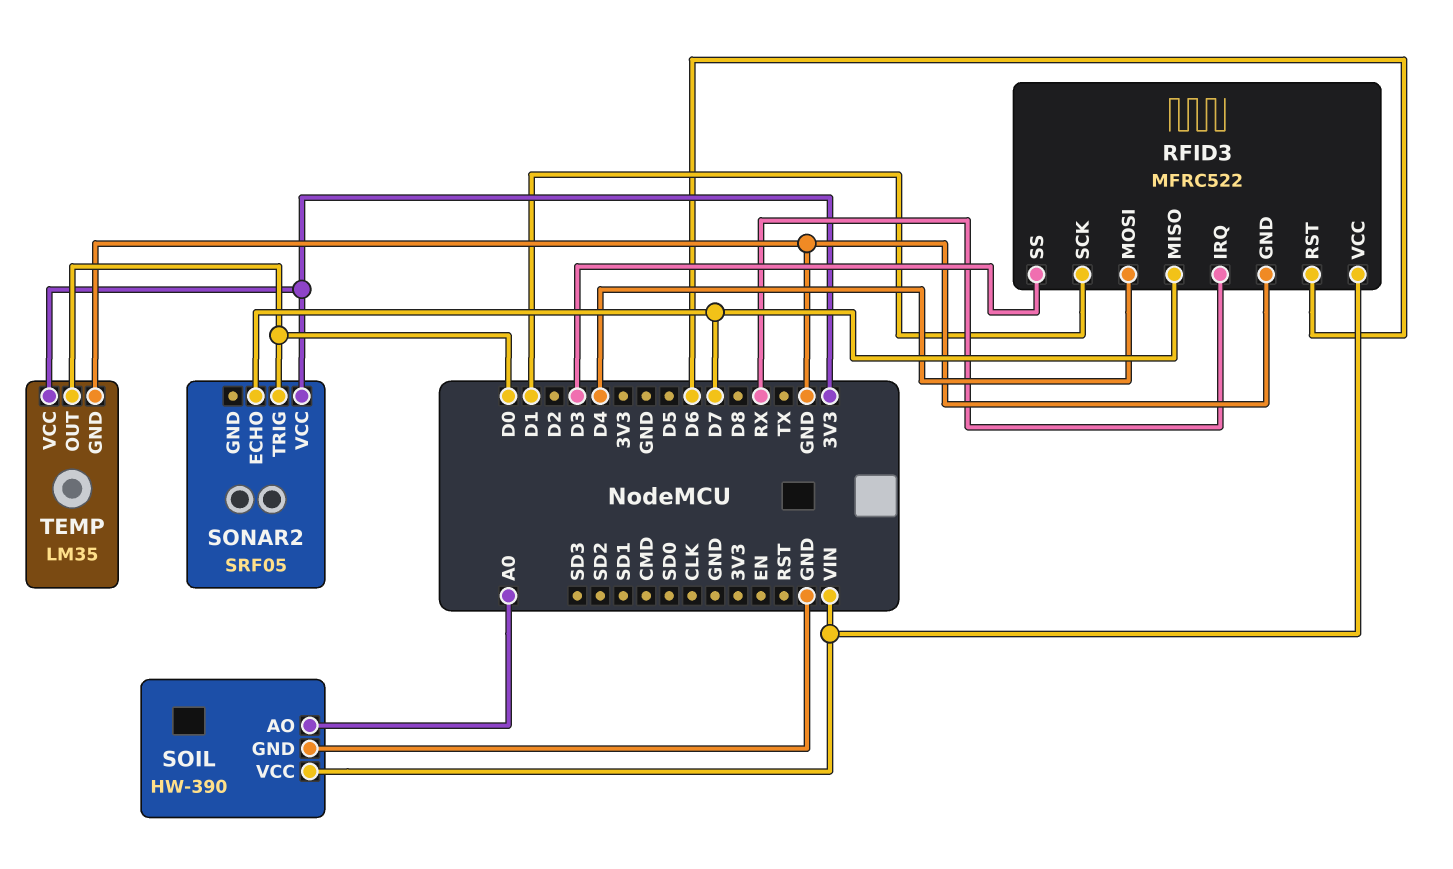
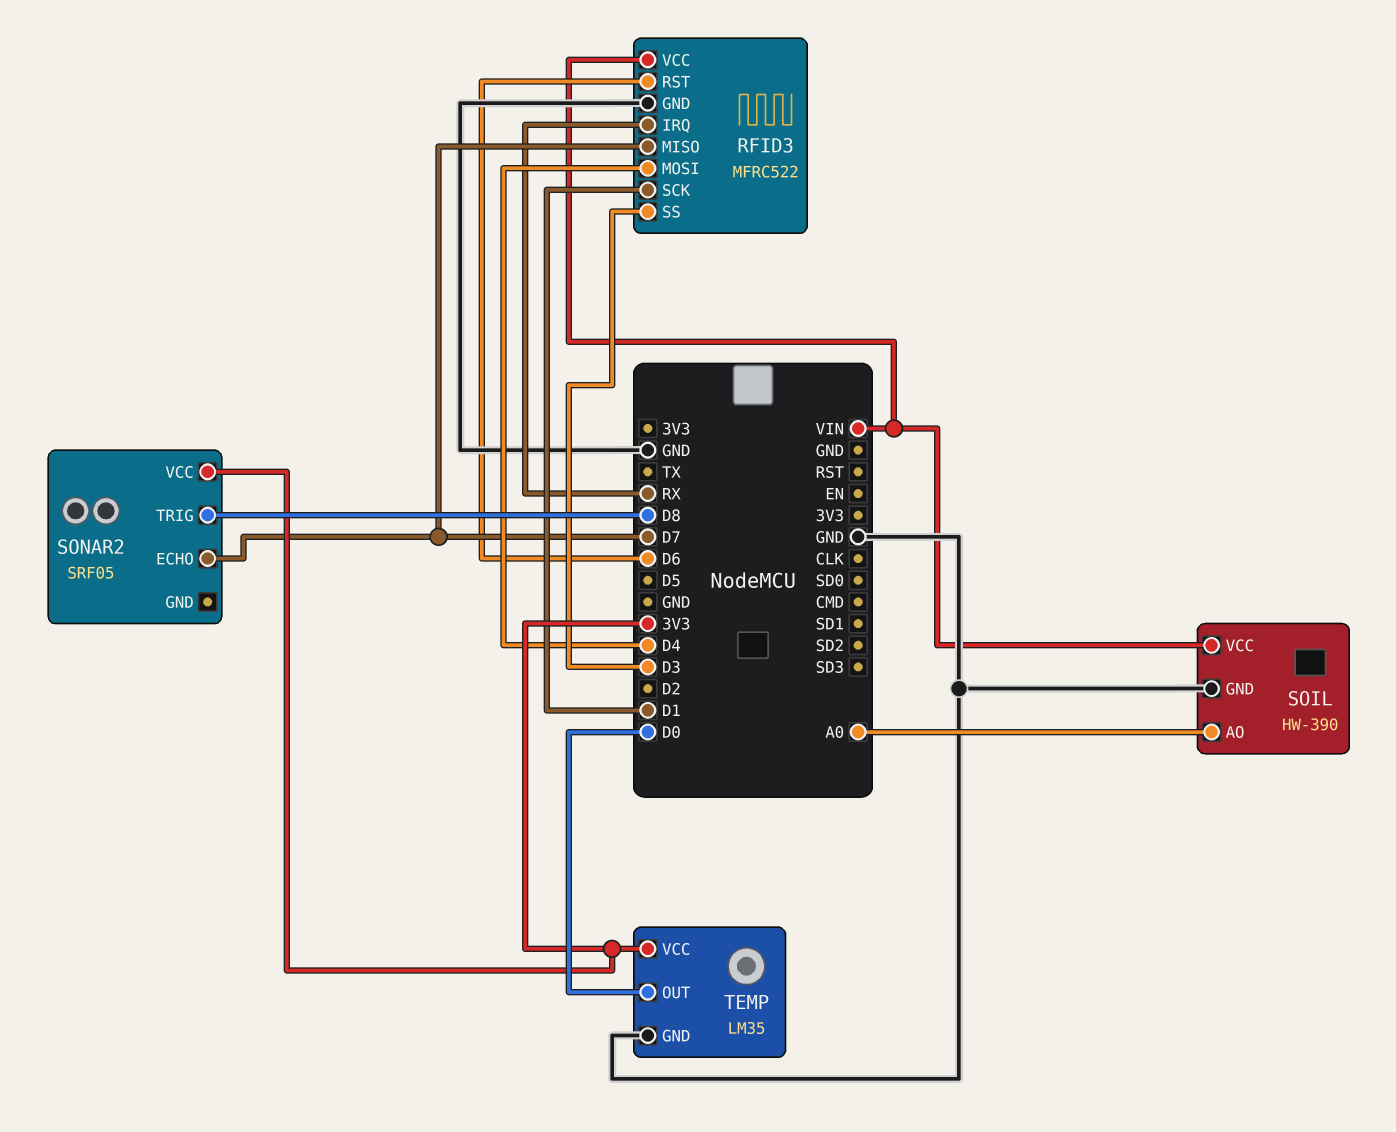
SONAR2 pin TRIG: D0 -> D8

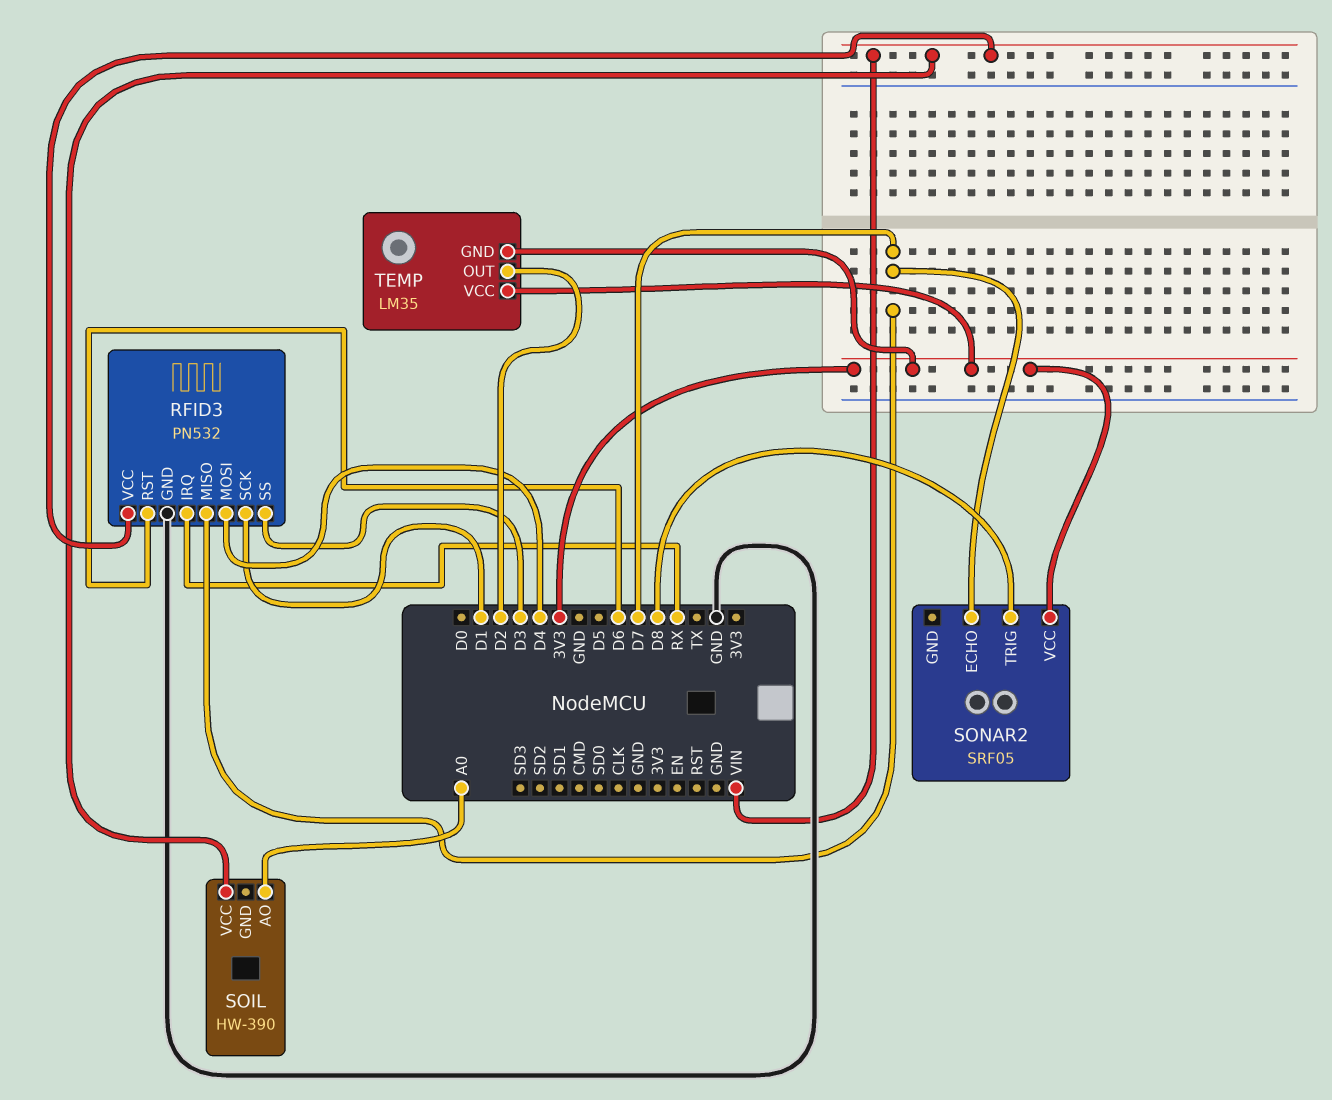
RFID3: MFRC522 -> PN532
SOIL pin GND: GND -> none
TEMP pin GND: GND -> 3V3
TEMP pin OUT: D0 -> D2

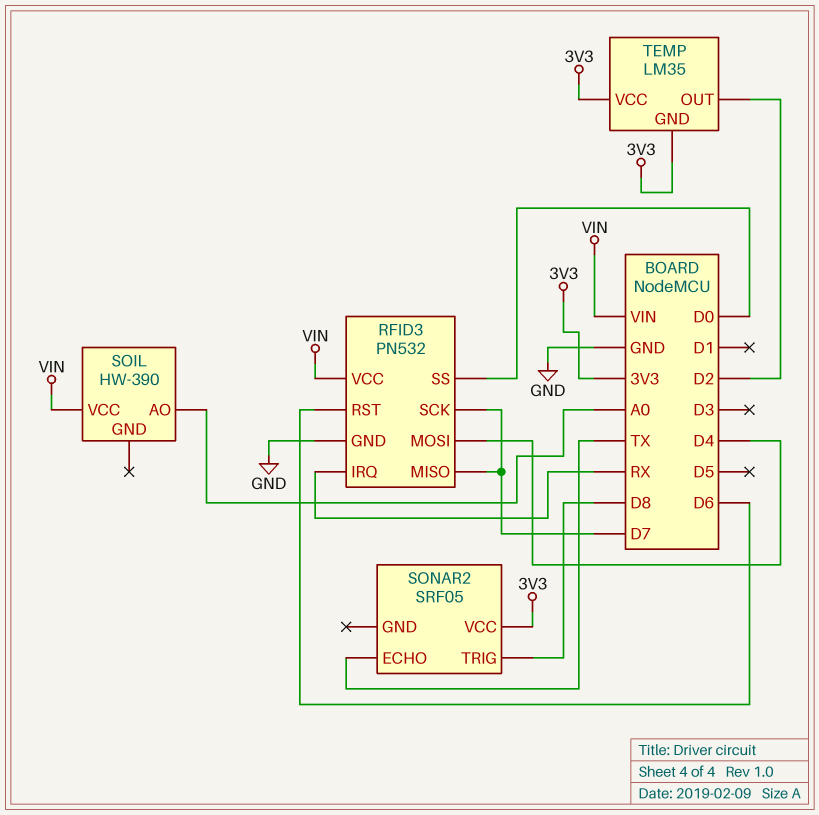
RFID3 pin SCK: D1 -> D7
RFID3 pin SS: D3 -> D0
SONAR2 pin ECHO: D7 -> TX

